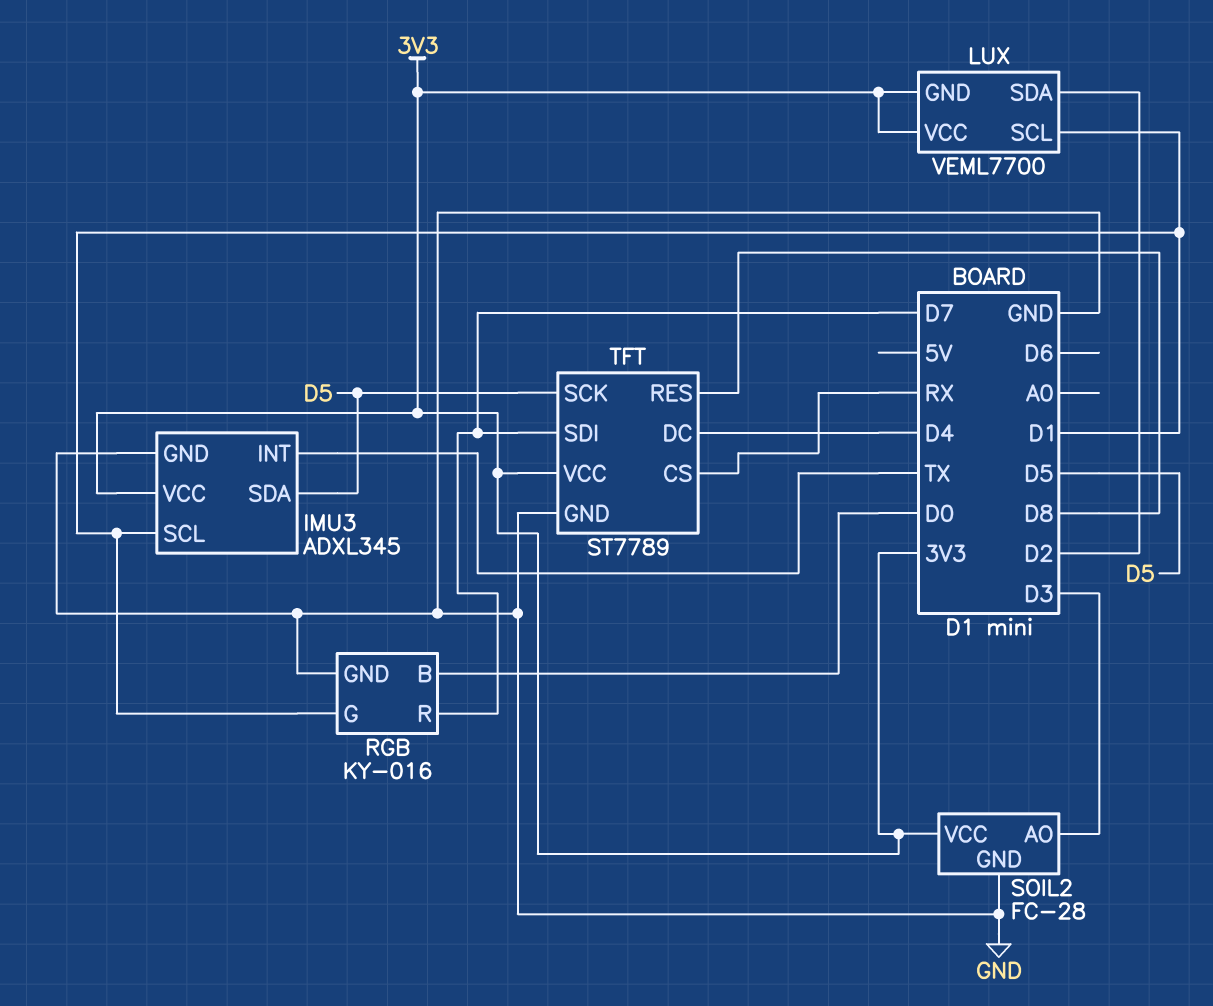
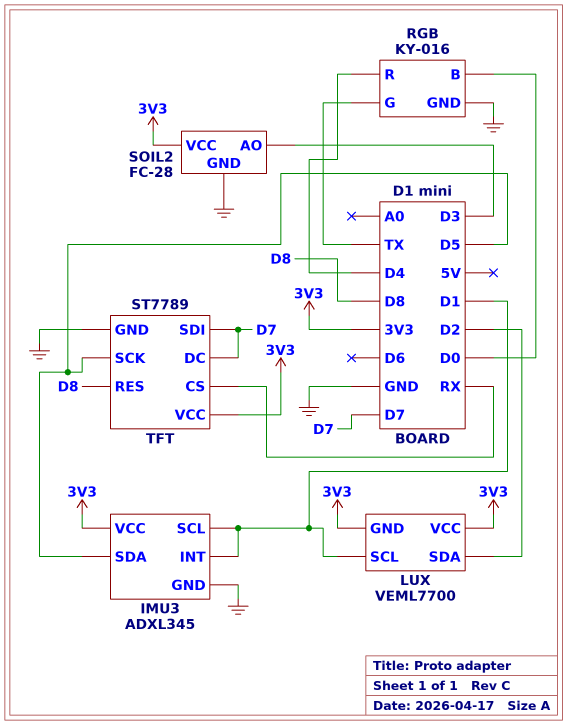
IMU3 pin INT: TX -> D1
RGB pin G: D1 -> TX
RGB pin R: D7 -> D4
TFT pin DC: D4 -> D7

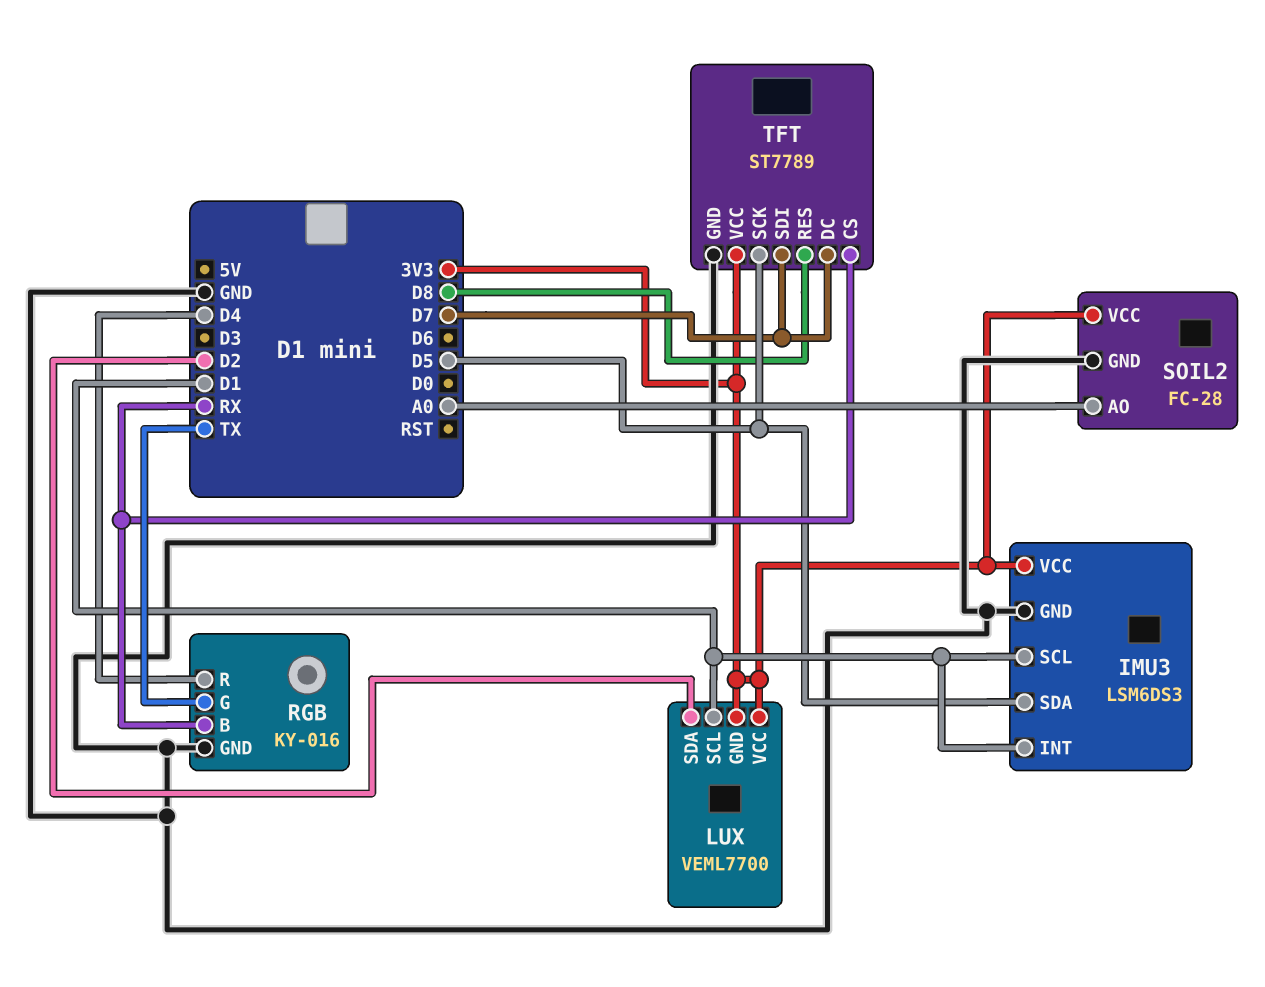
IMU3: ADXL345 -> LSM6DS3
RGB pin B: D0 -> RX
SOIL2 pin AO: D3 -> A0

